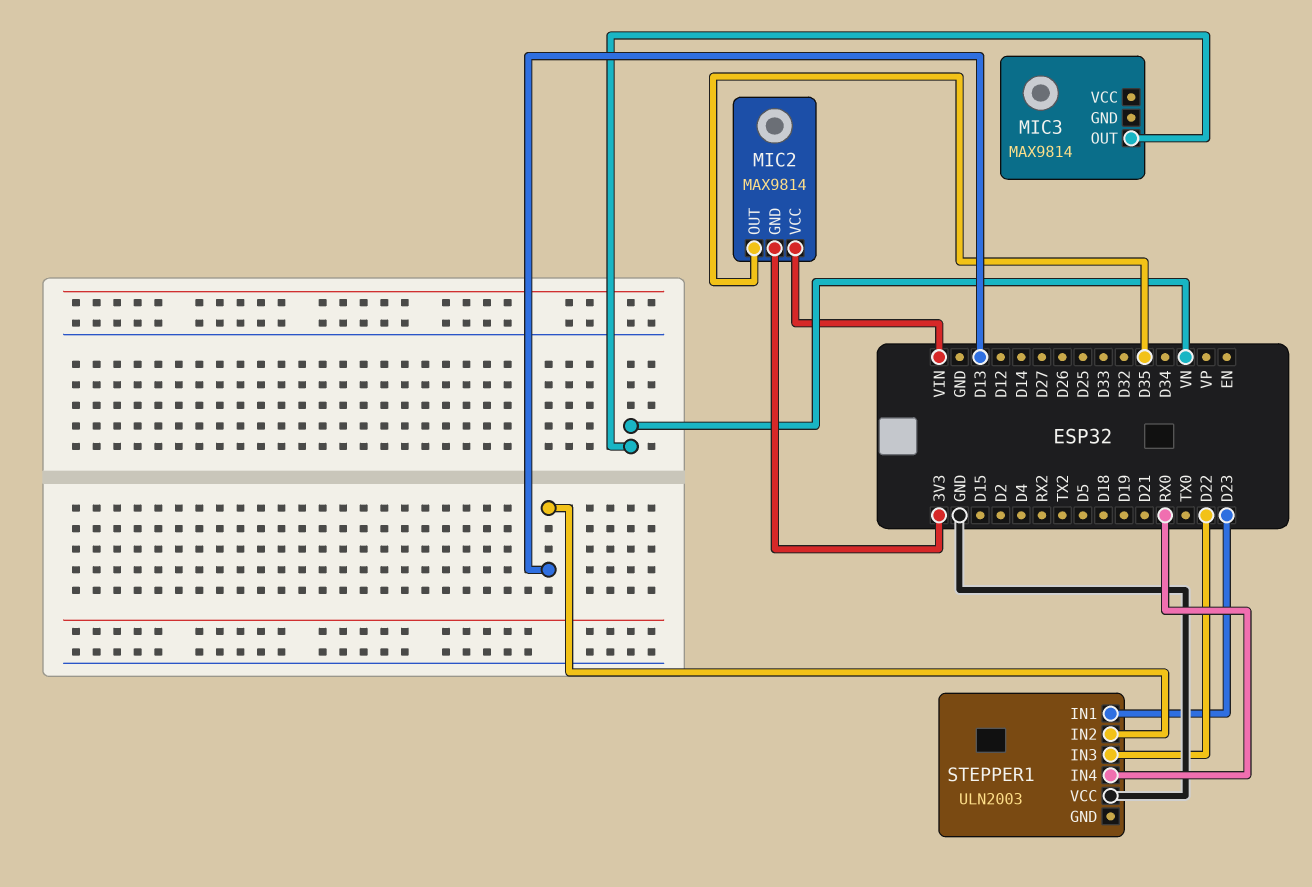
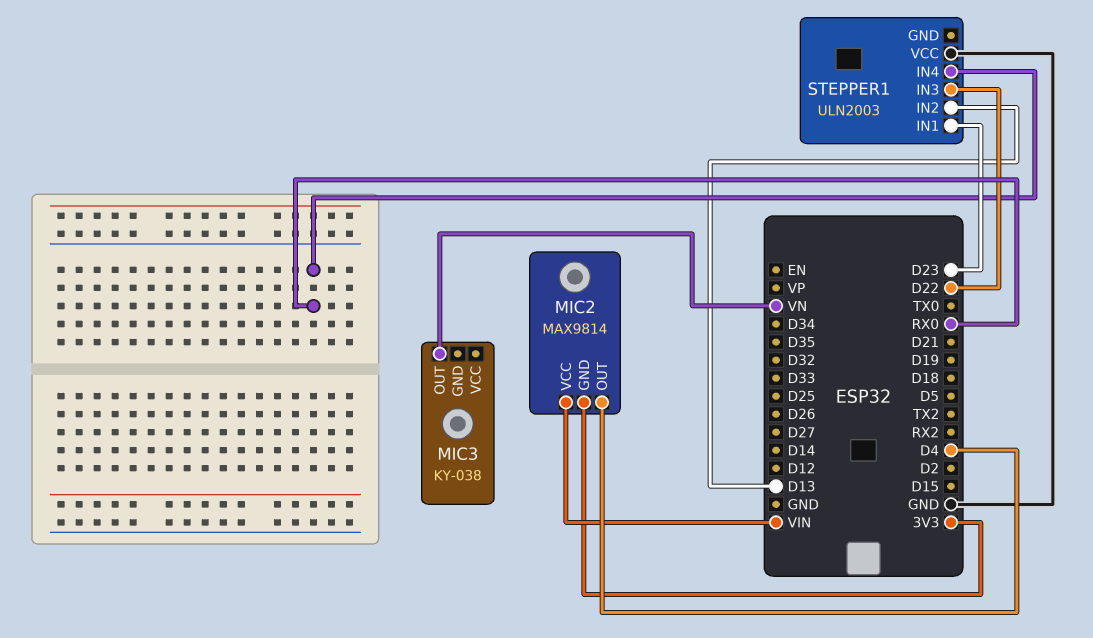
MIC2 pin OUT: D35 -> D4
MIC3: MAX9814 -> KY-038

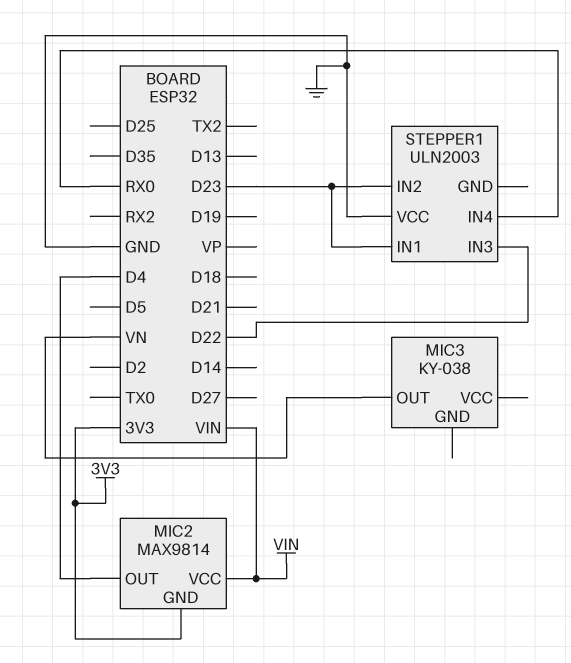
STEPPER1 pin IN2: D13 -> D23

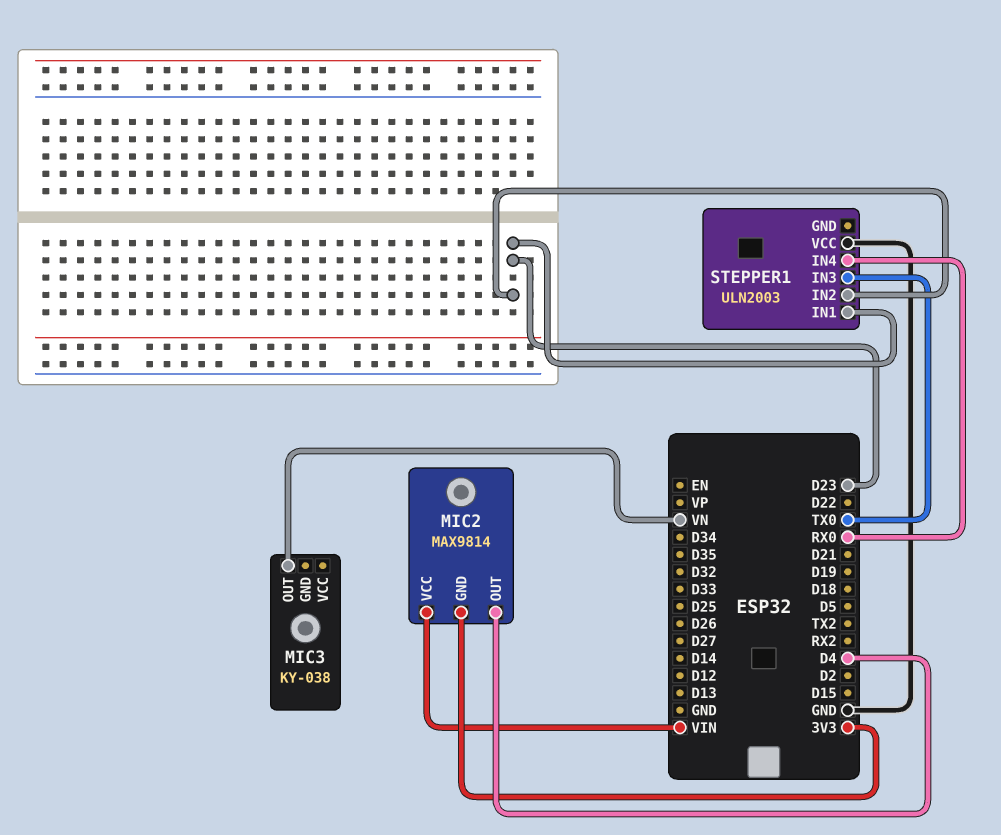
STEPPER1 pin IN3: D22 -> TX0

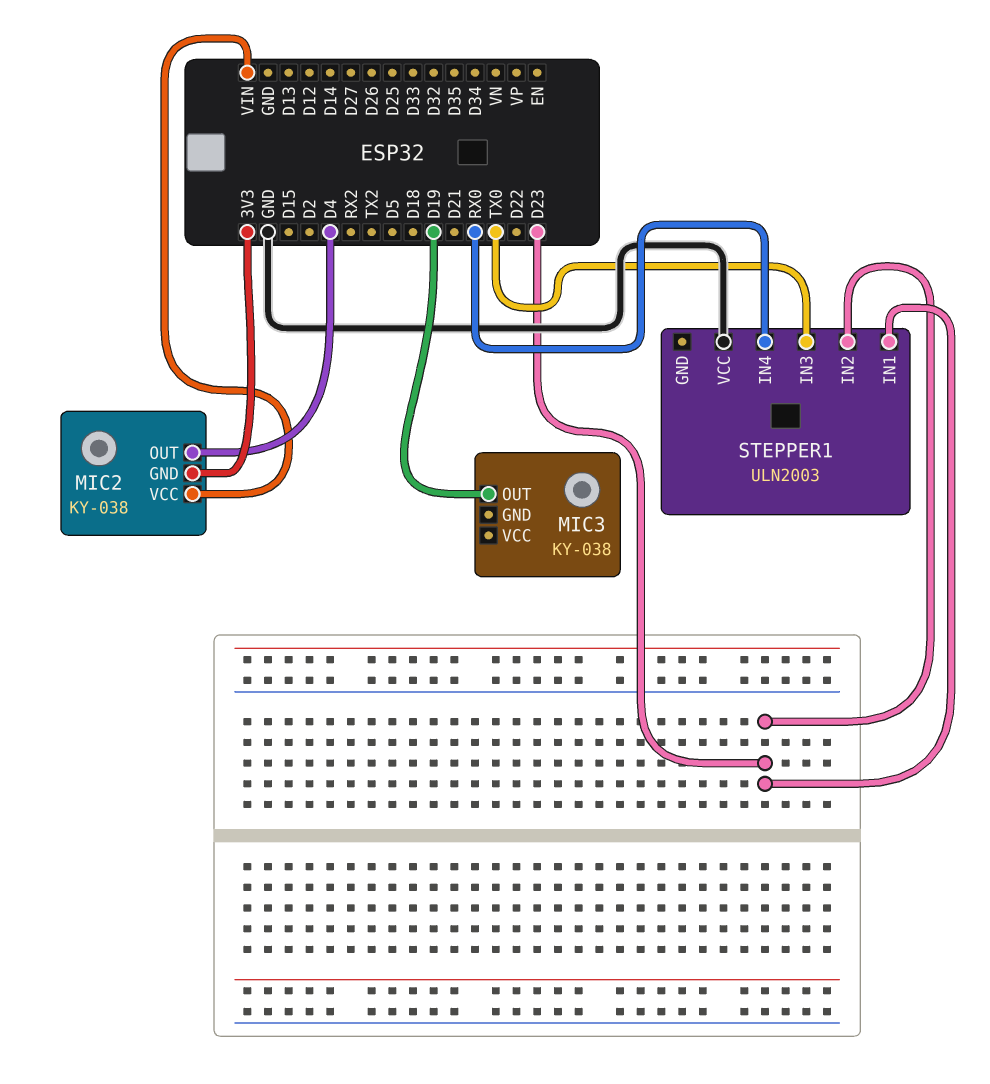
MIC2: MAX9814 -> KY-038
MIC3 pin OUT: VN -> D19

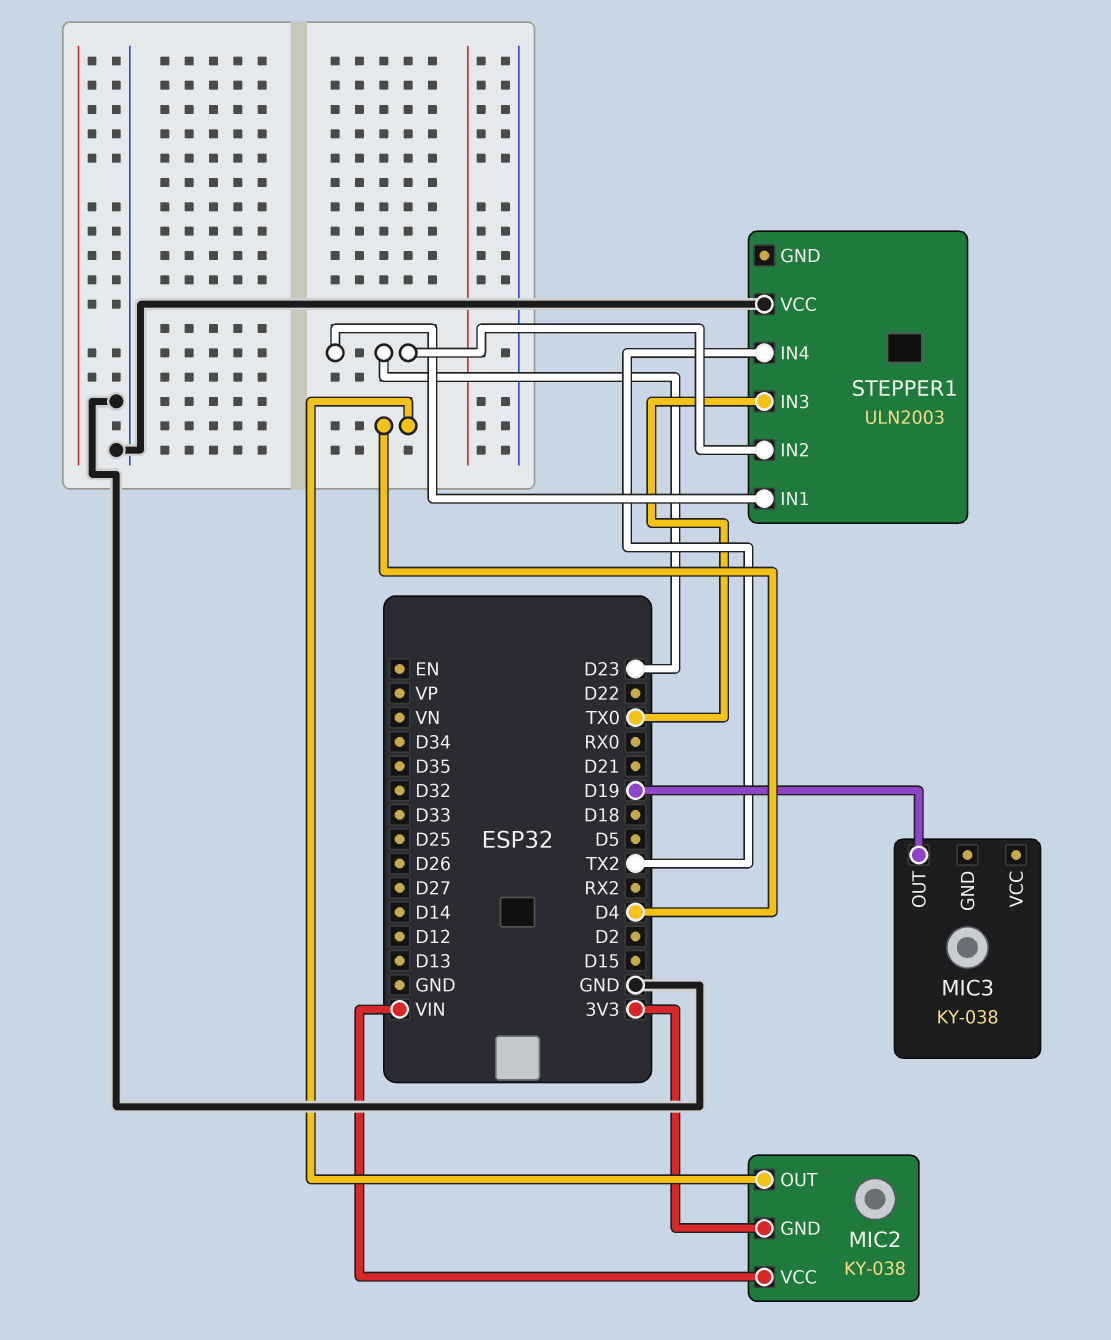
STEPPER1 pin IN4: RX0 -> TX2

